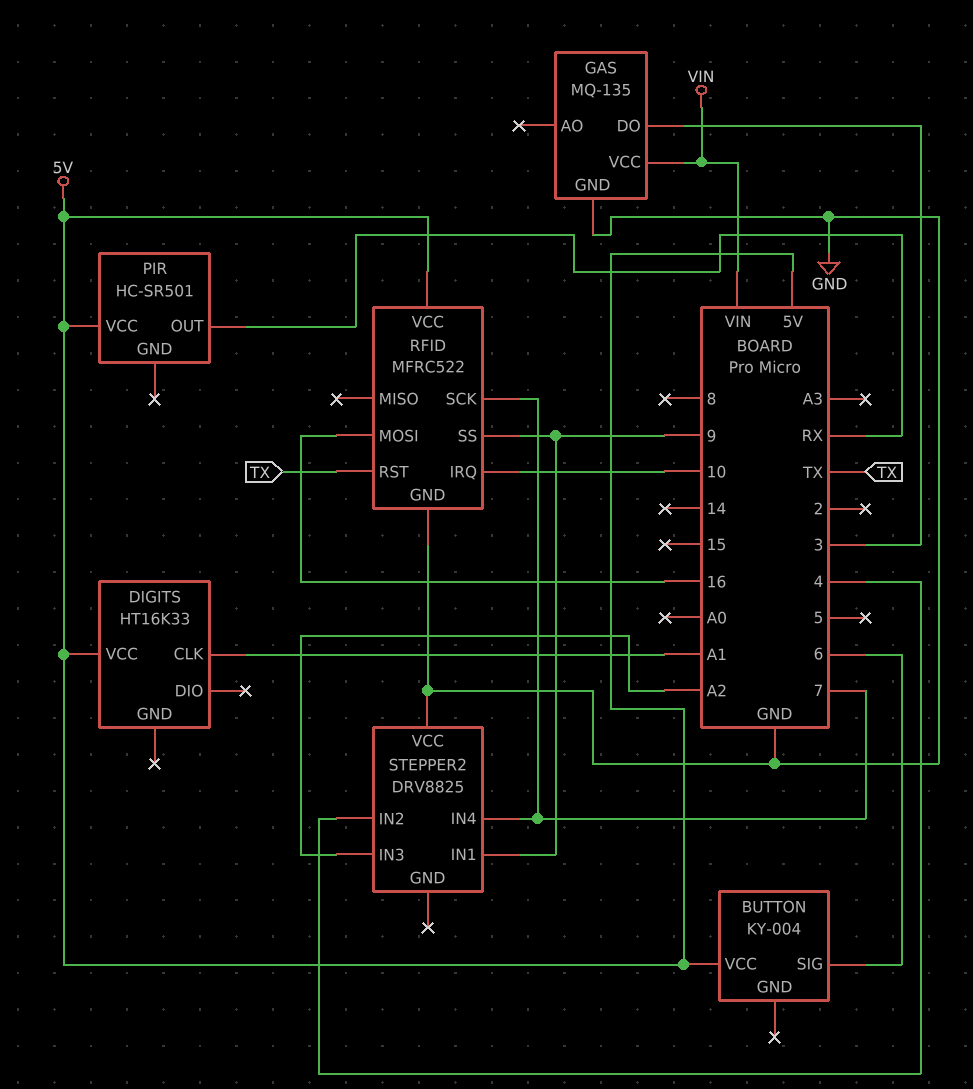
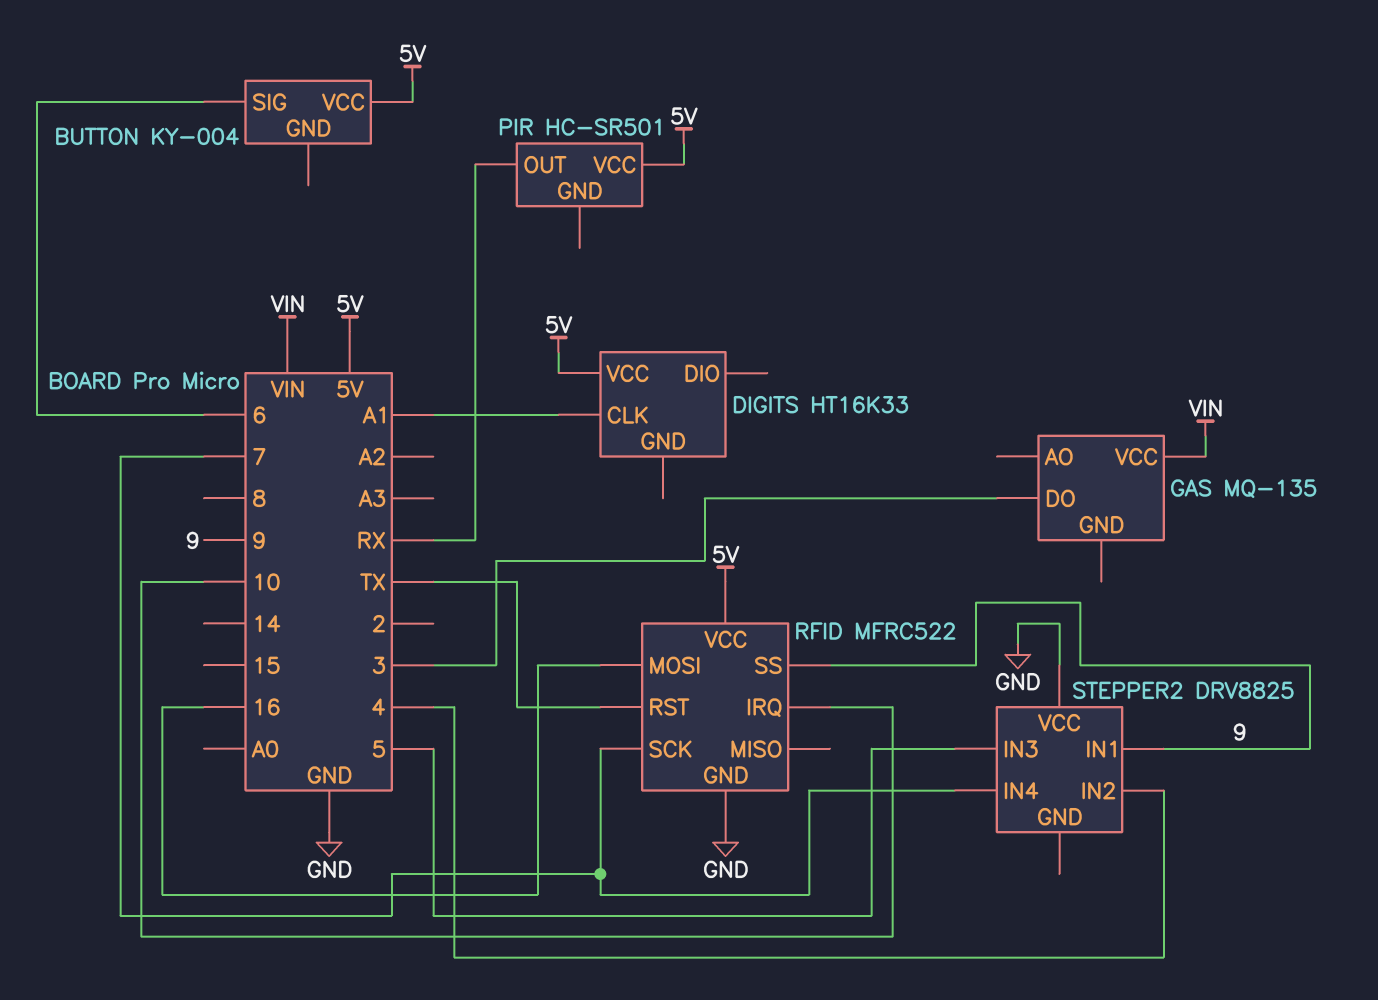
GAS pin GND: GND -> none
STEPPER2 pin IN3: A2 -> 5

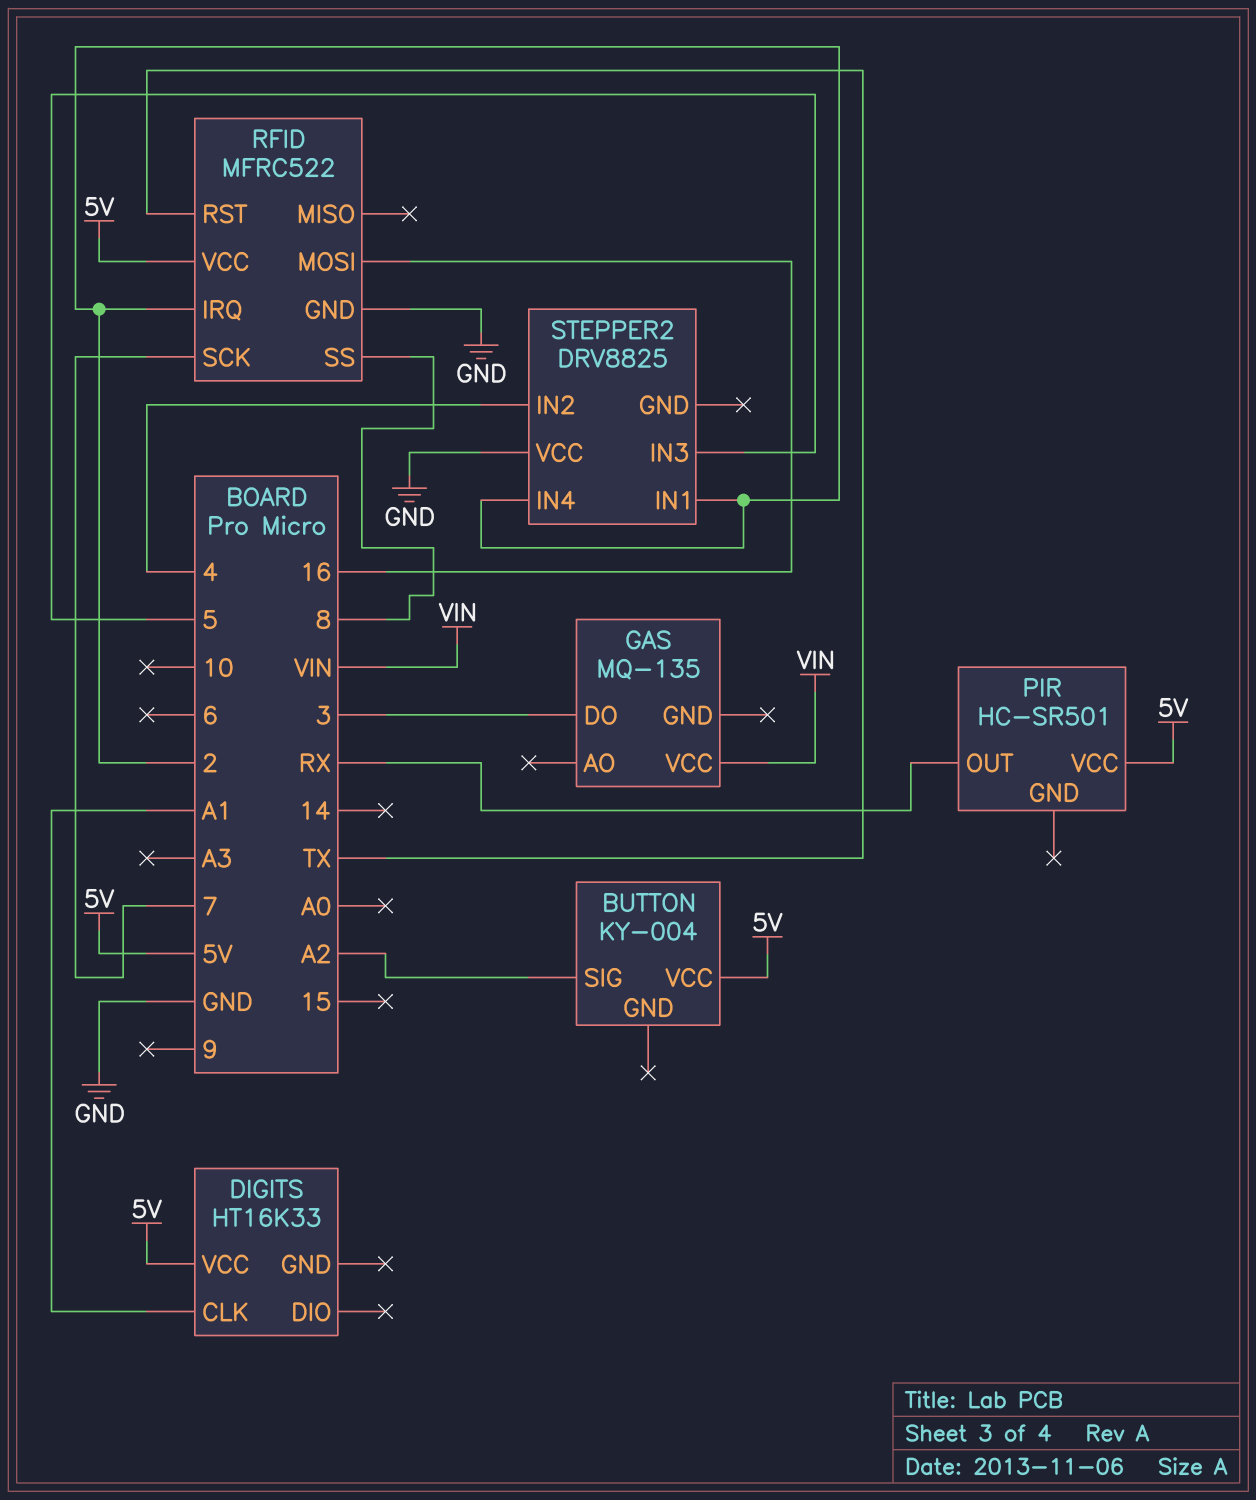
BUTTON pin SIG: 6 -> A2
RFID pin IRQ: 10 -> 2
RFID pin SS: 9 -> 8
STEPPER2 pin IN1: 9 -> 2
STEPPER2 pin IN4: 7 -> 2

